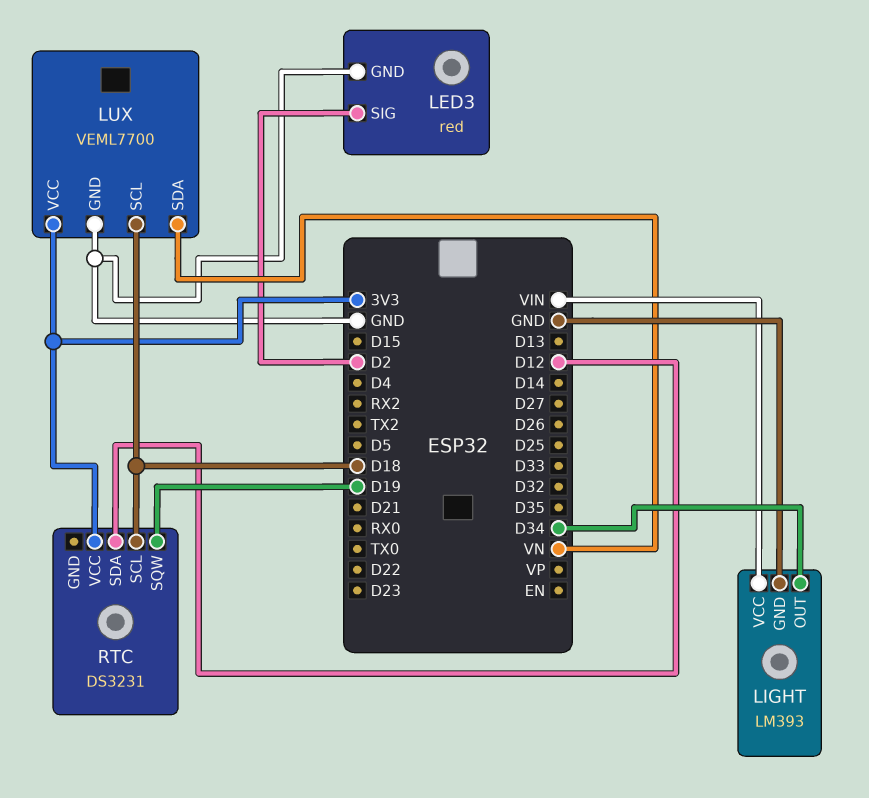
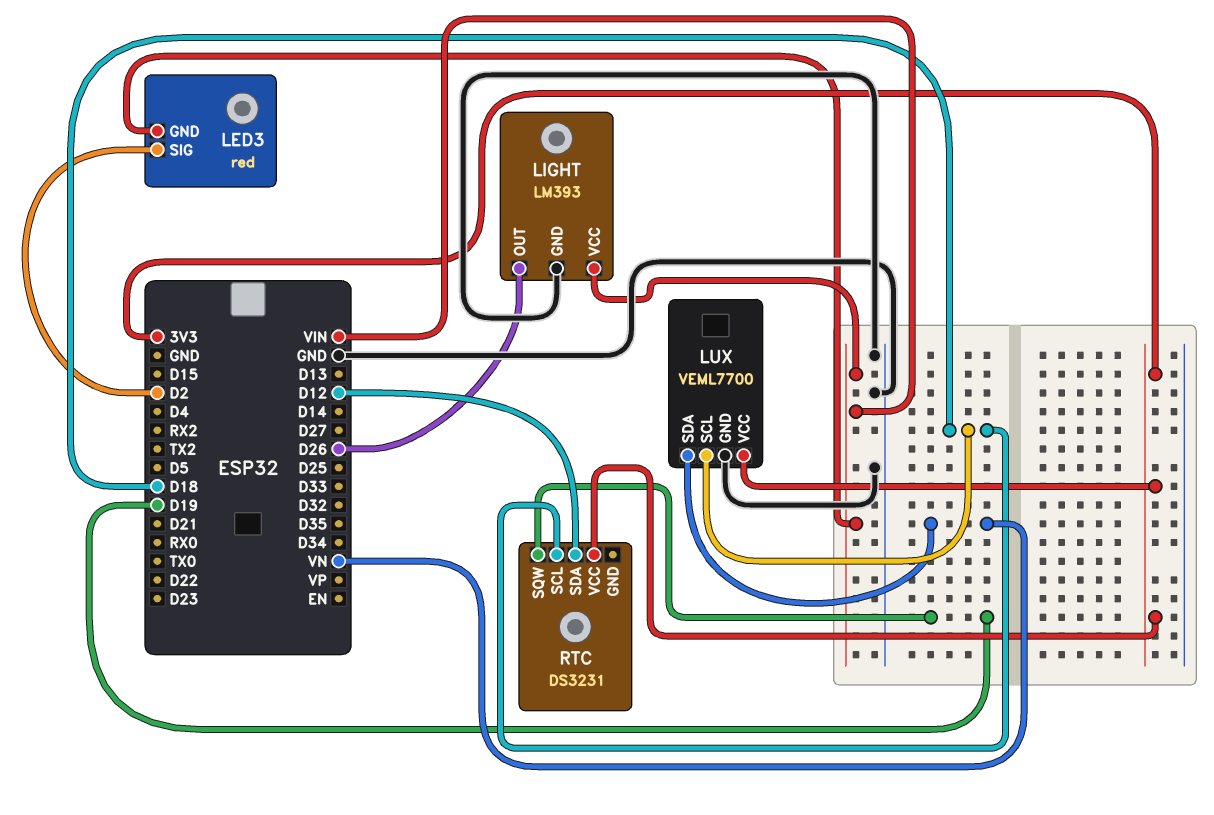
LED3 pin GND: GND -> VIN
LIGHT pin OUT: D34 -> D26

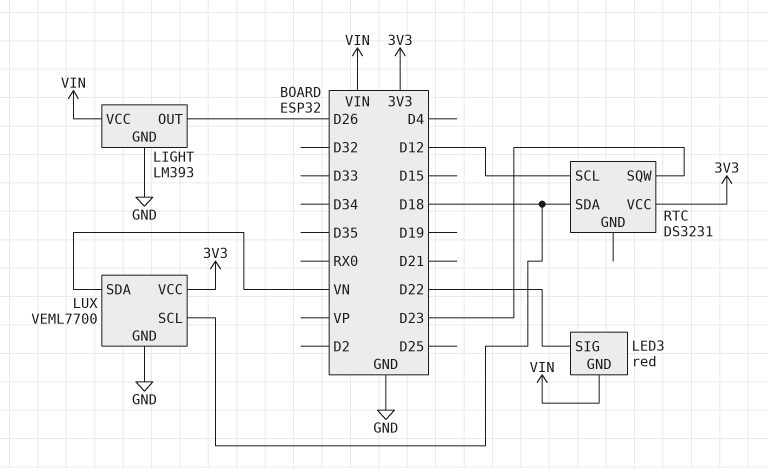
LED3 pin SIG: D2 -> D22
RTC pin SCL: D18 -> D12
RTC pin SDA: D12 -> D18
RTC pin SQW: D19 -> D23

